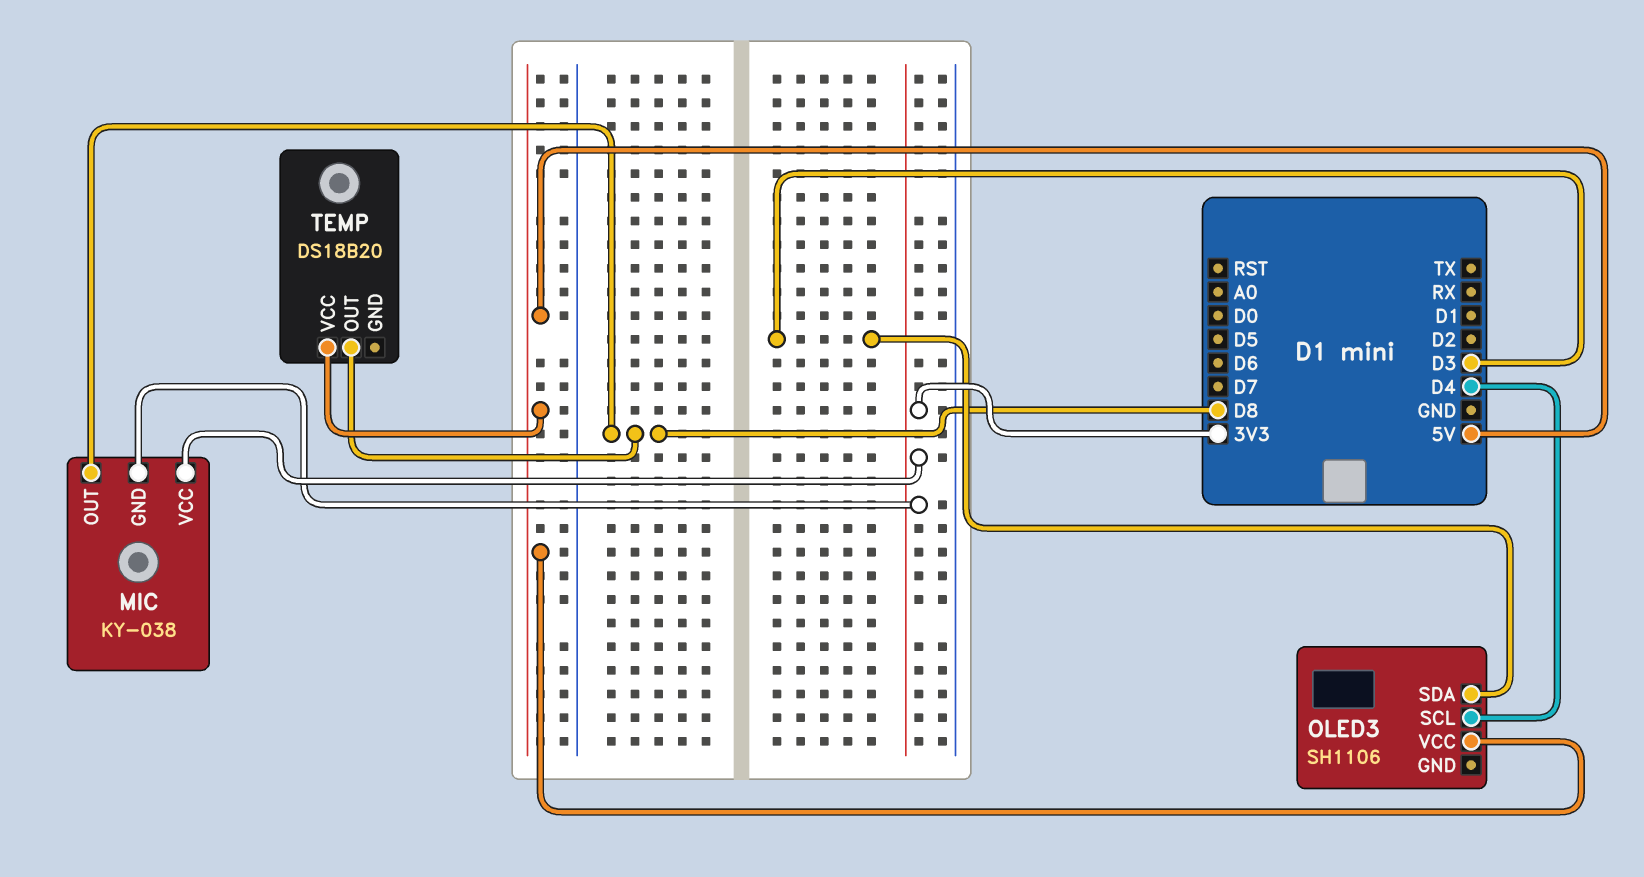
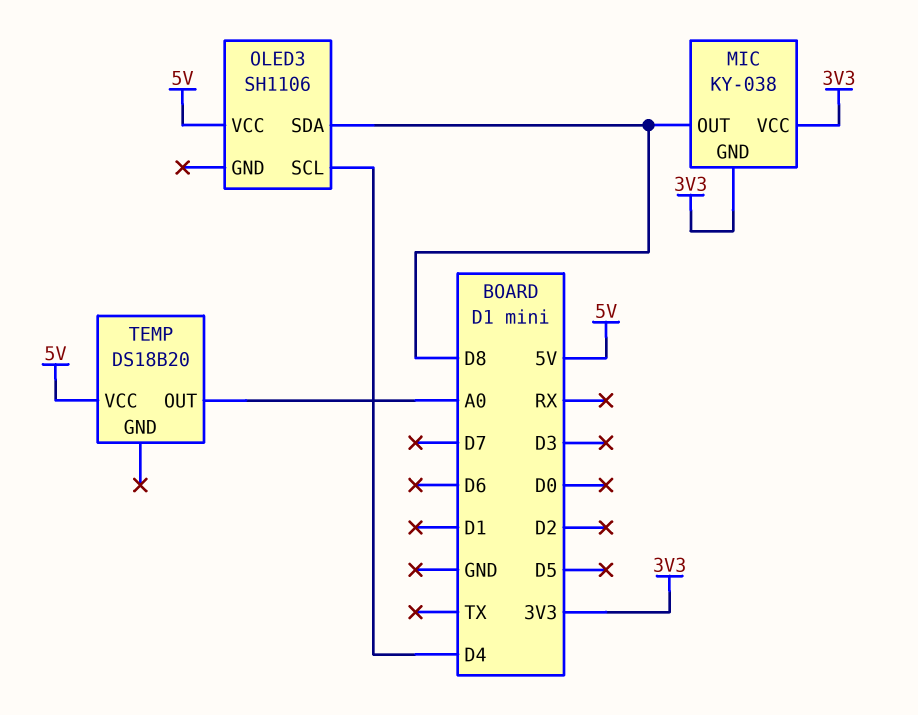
OLED3 pin SDA: D3 -> D8
TEMP pin OUT: D8 -> A0

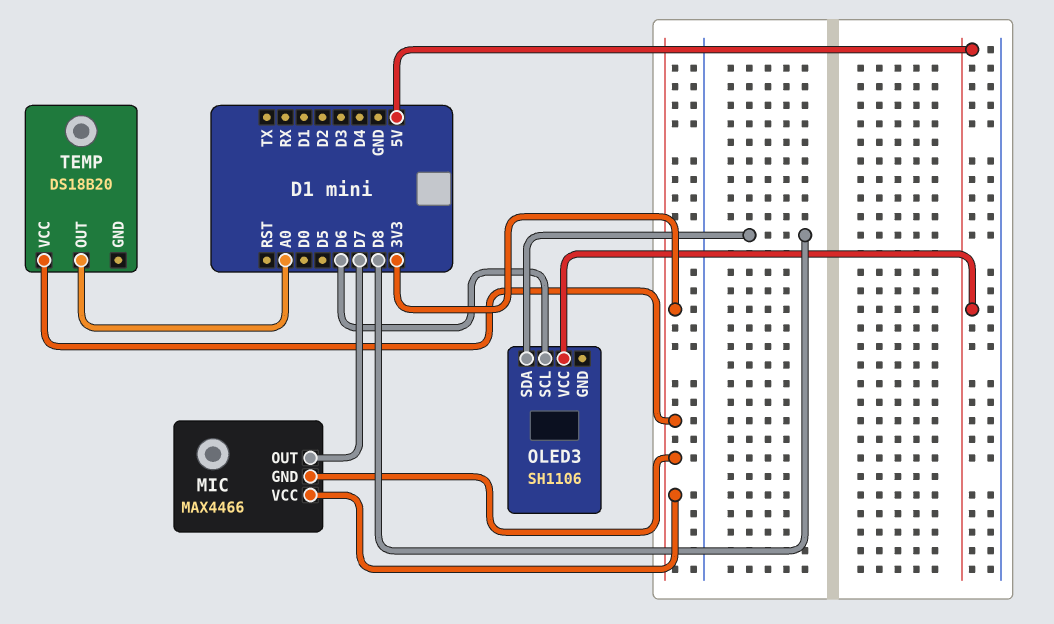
MIC: KY-038 -> MAX4466
MIC pin OUT: D8 -> D7
OLED3 pin SCL: D4 -> D6
TEMP pin VCC: 5V -> 3V3

